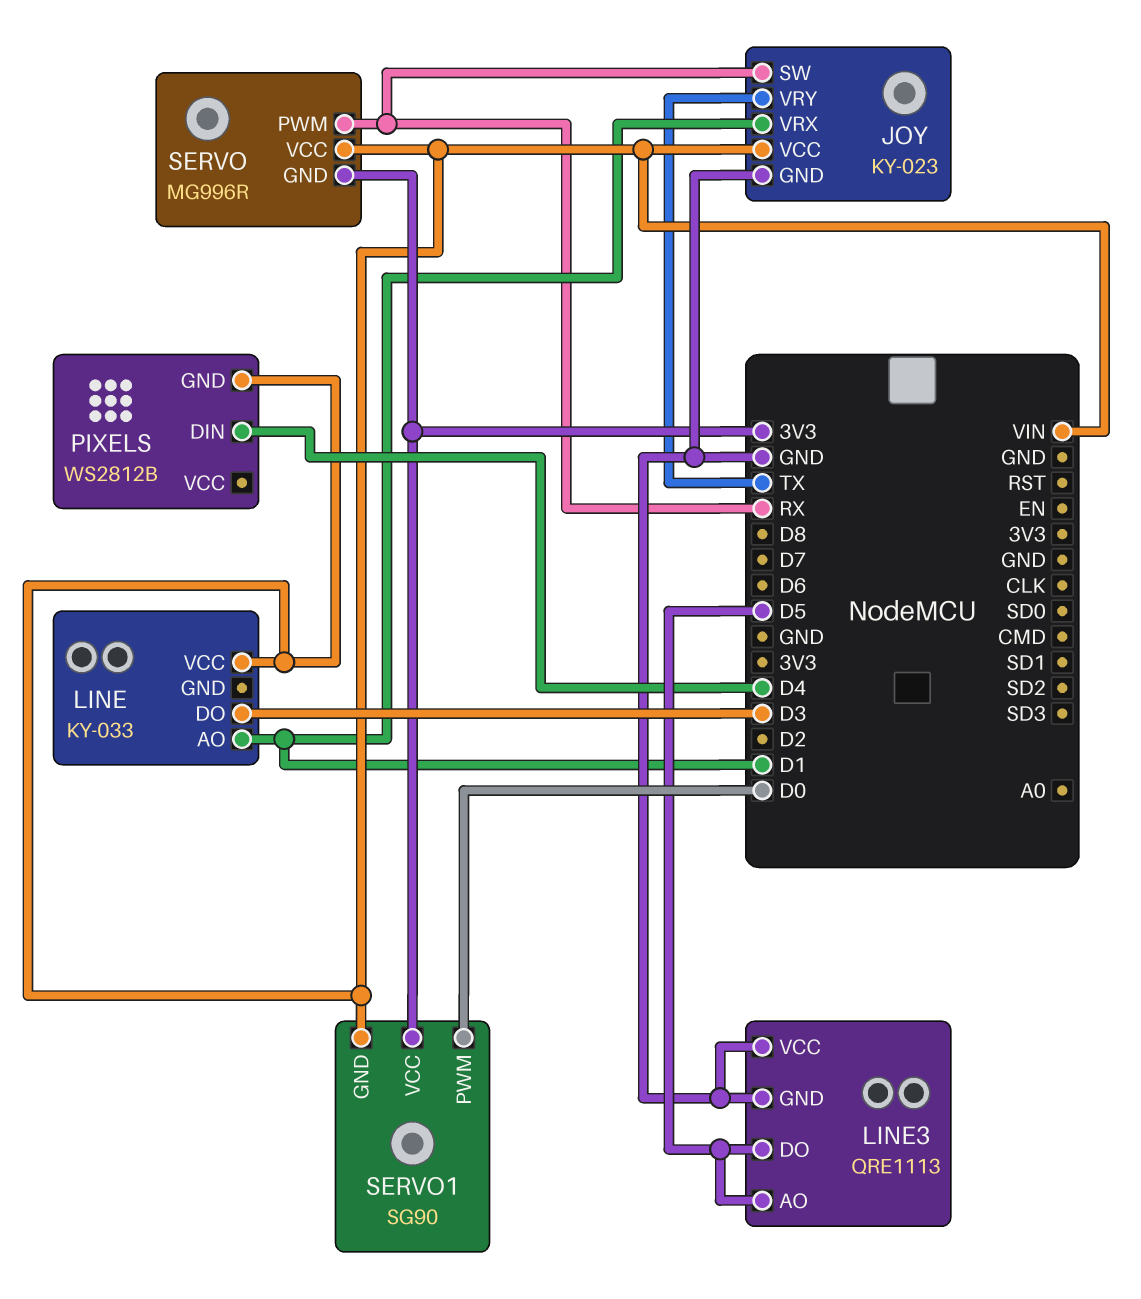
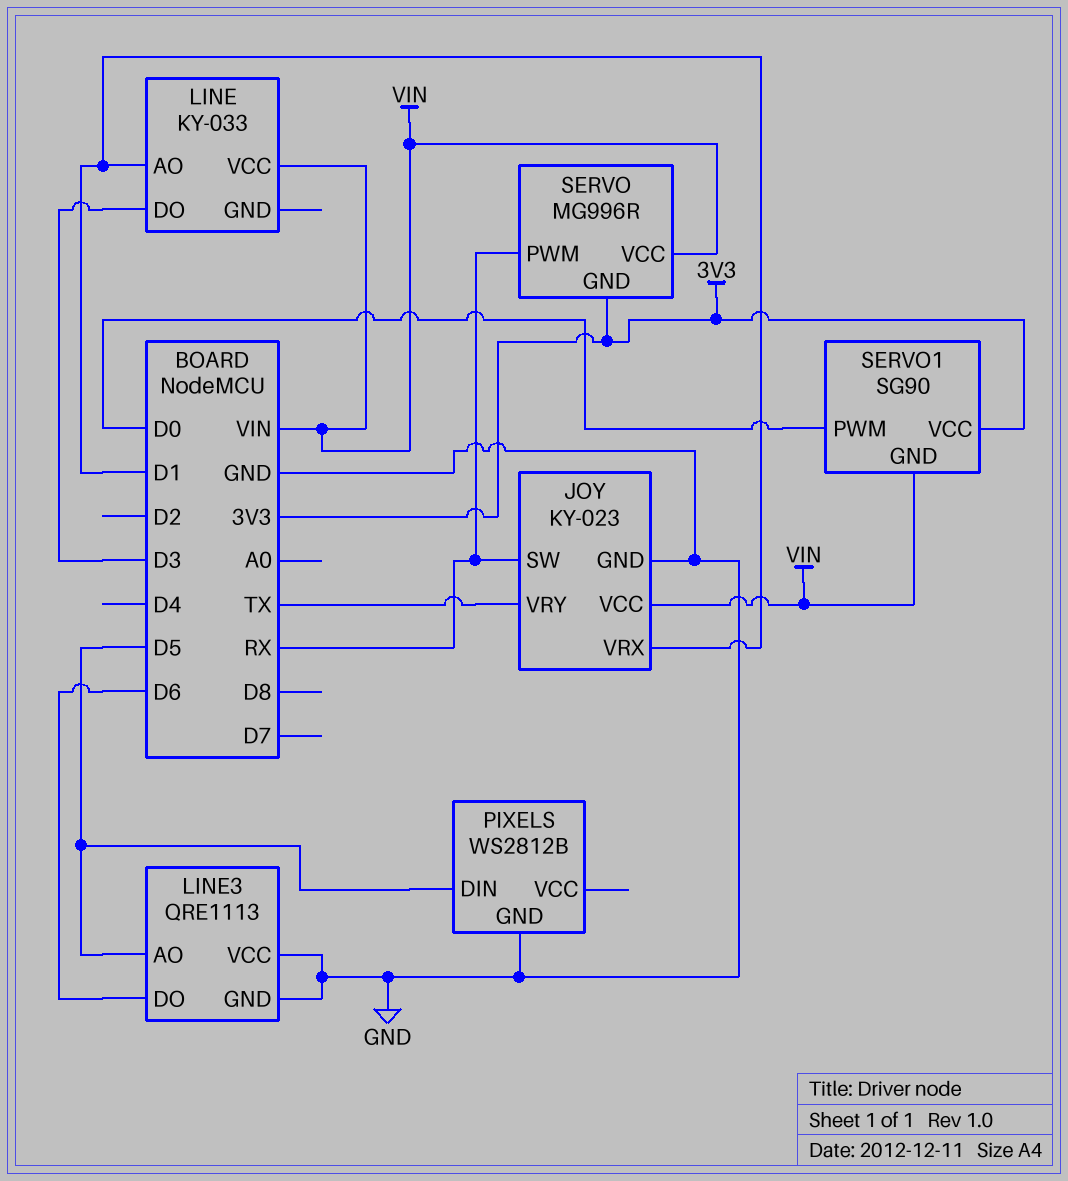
LINE3 pin DO: D5 -> D6
PIXELS pin DIN: D4 -> D5
PIXELS pin GND: VIN -> GND

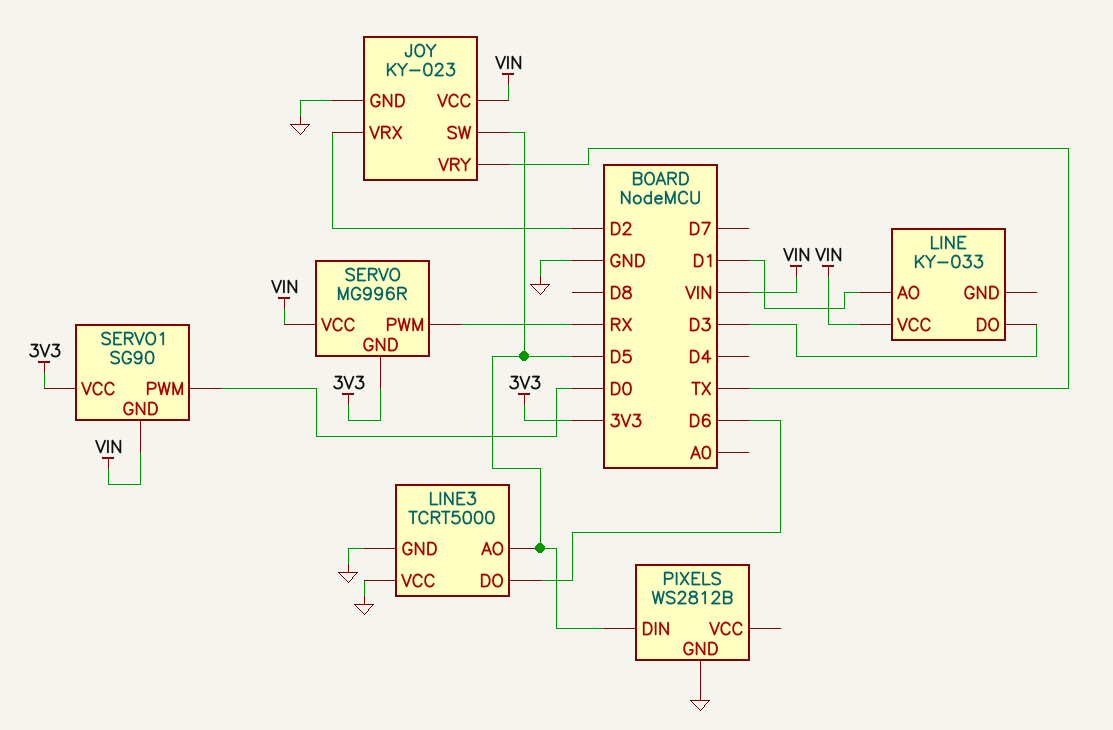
JOY pin SW: RX -> D5
JOY pin VRX: D1 -> D2
LINE3: QRE1113 -> TCRT5000

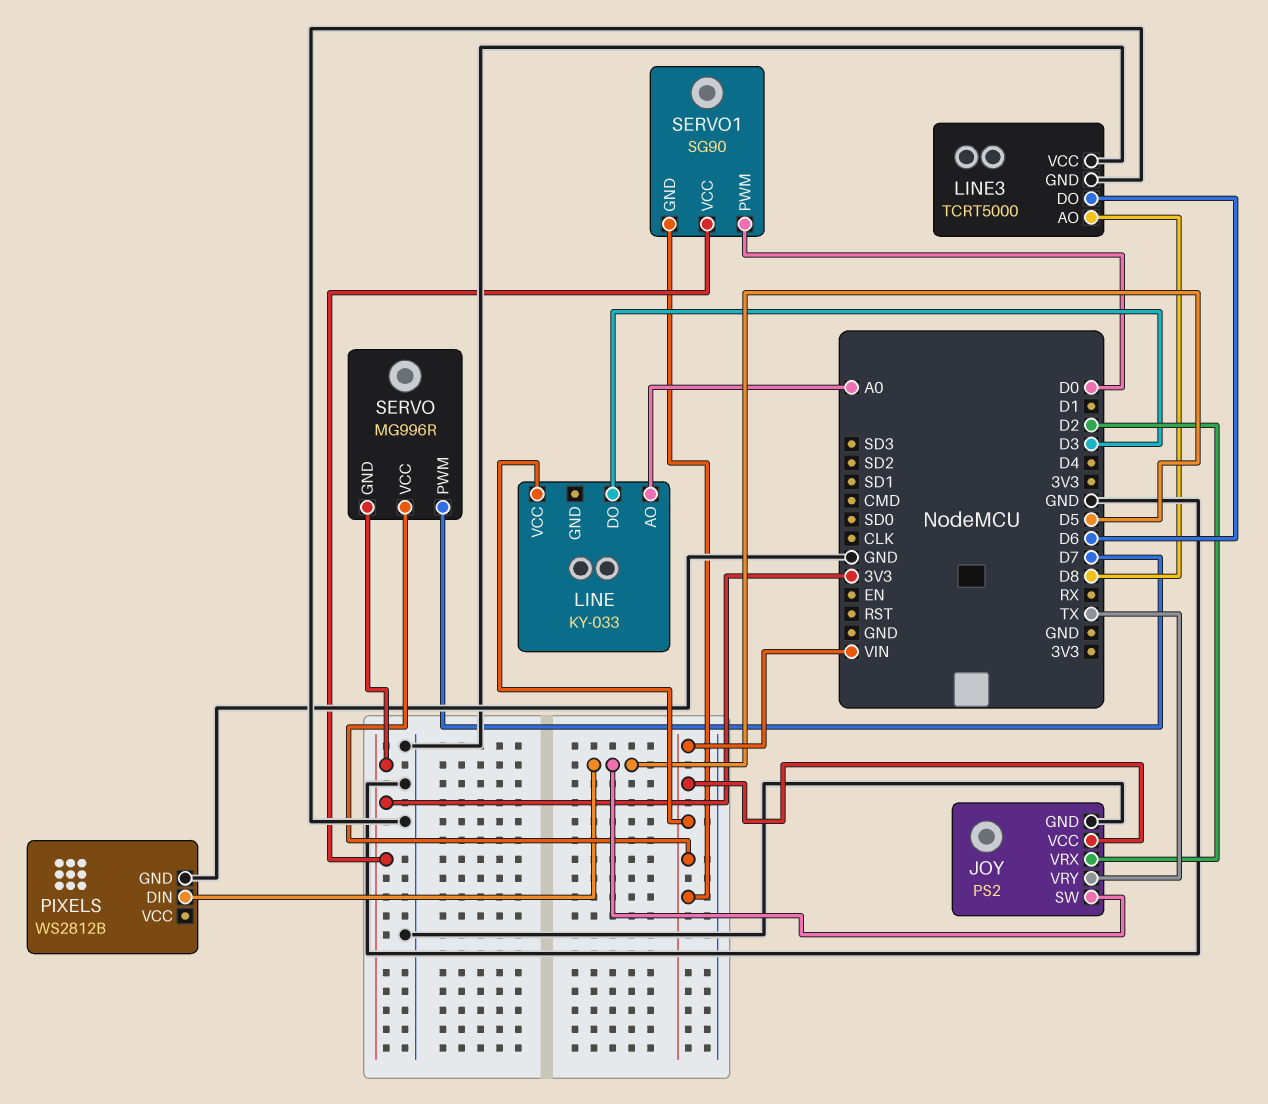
JOY: KY-023 -> PS2
LINE pin AO: D1 -> A0
LINE3 pin AO: D5 -> D8
SERVO pin PWM: RX -> D7

